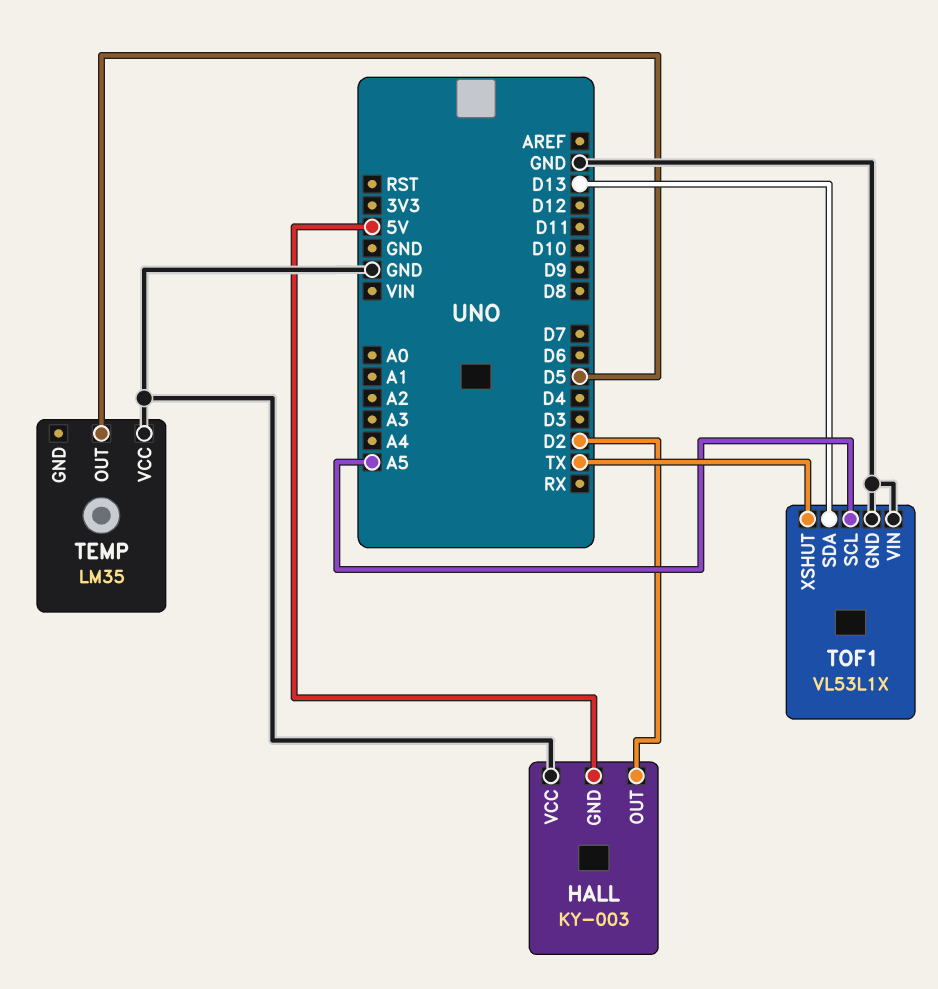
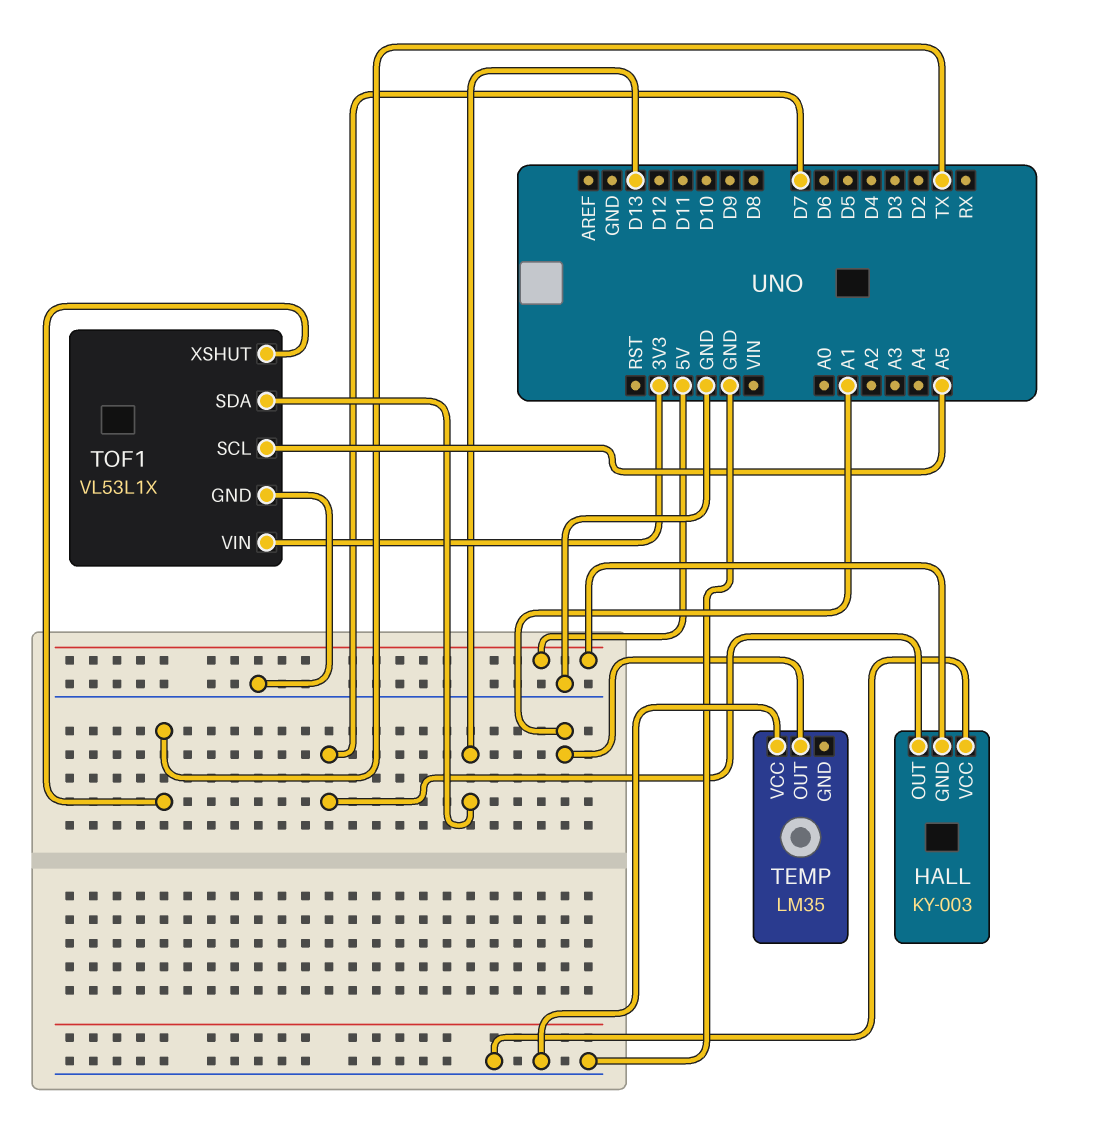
HALL pin OUT: D2 -> D7
TEMP pin OUT: D5 -> A1
TOF1 pin VIN: GND -> 3V3

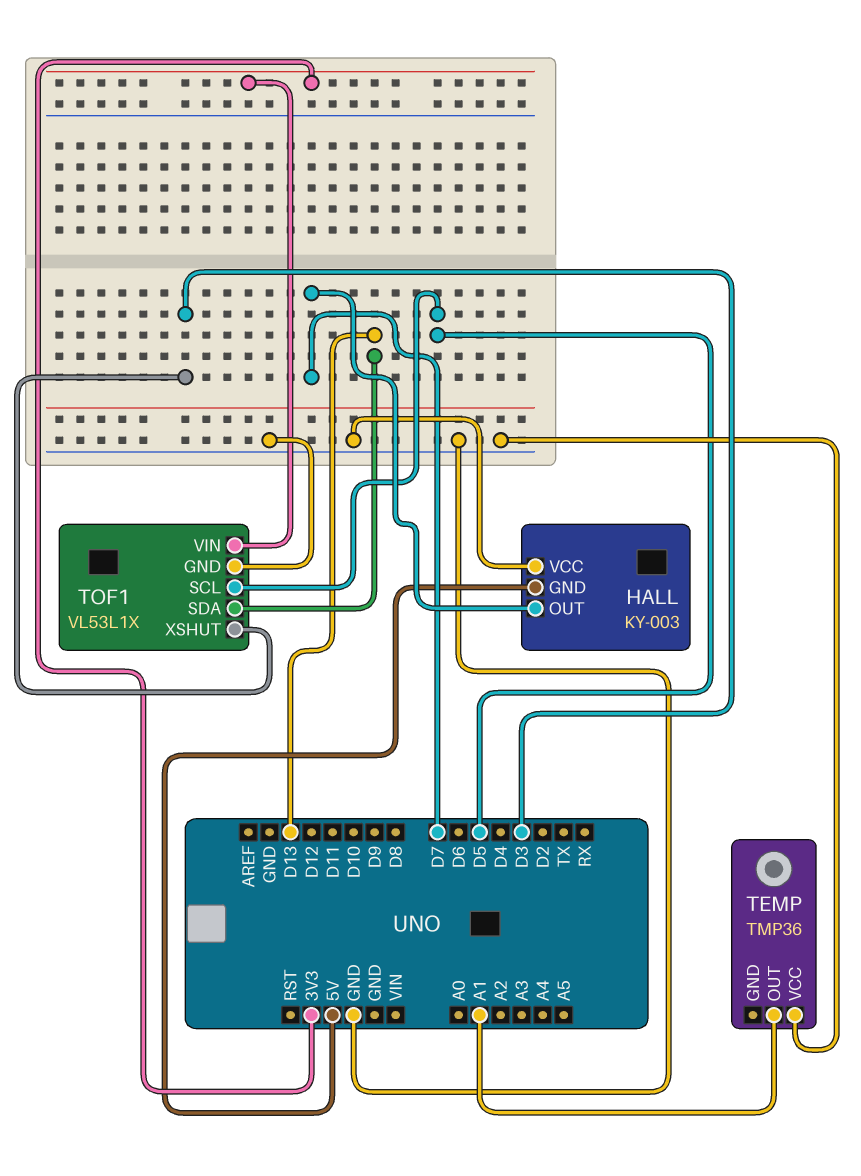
TEMP: LM35 -> TMP36
TOF1 pin SCL: A5 -> D5
TOF1 pin XSHUT: TX -> D3

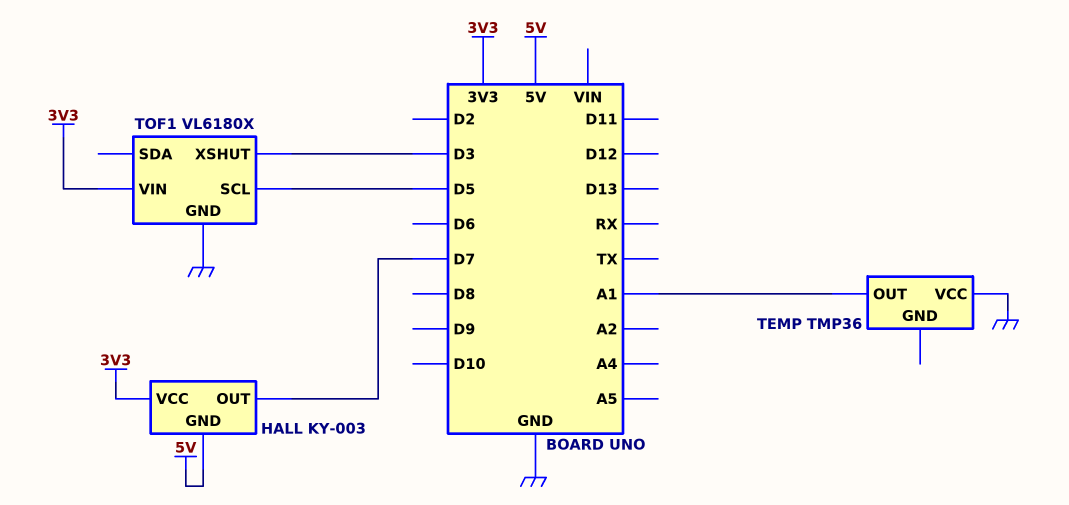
HALL pin VCC: GND -> 3V3
TOF1: VL53L1X -> VL6180X
TOF1 pin SDA: D13 -> none

